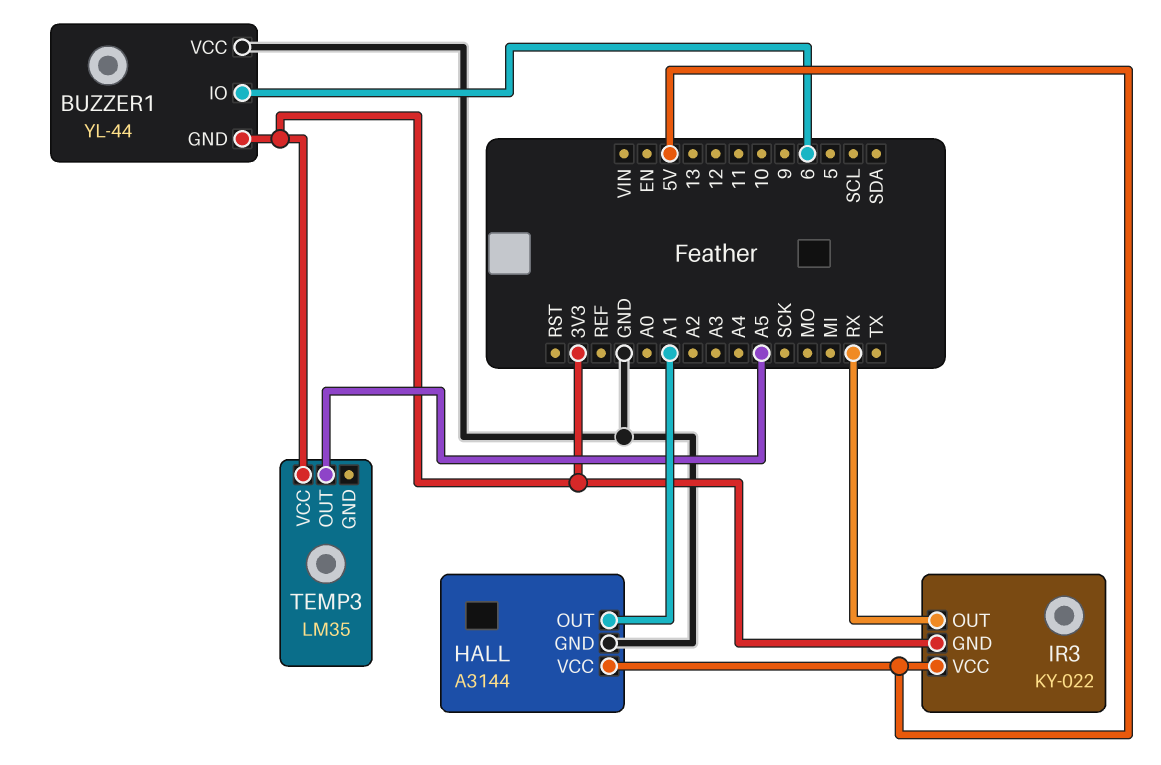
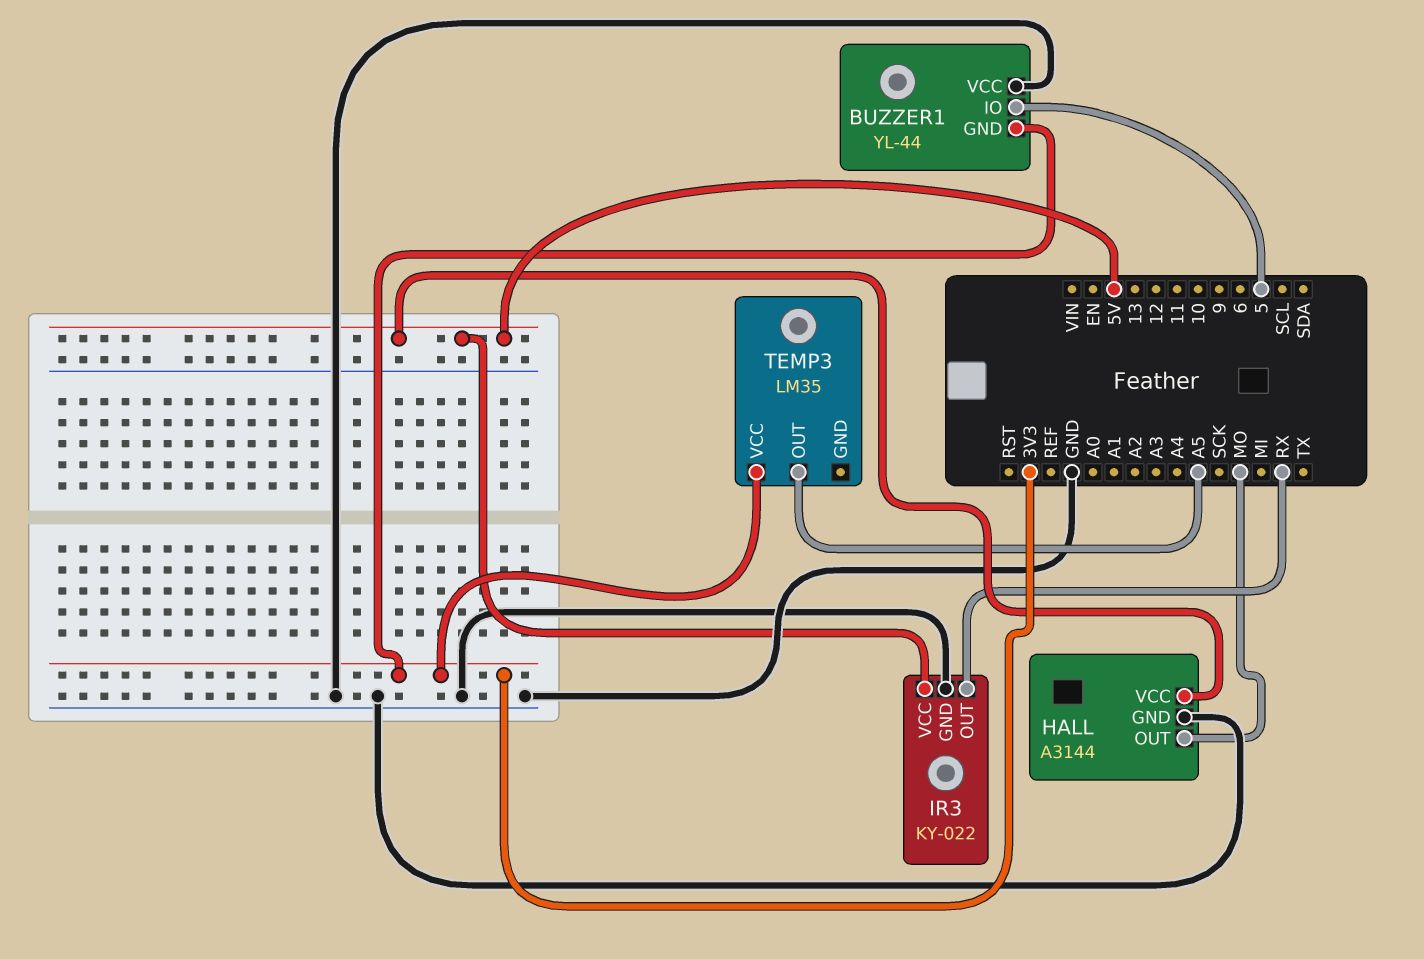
BUZZER1 pin IO: 6 -> 5
HALL pin OUT: A1 -> MO
IR3 pin GND: 3V3 -> GND

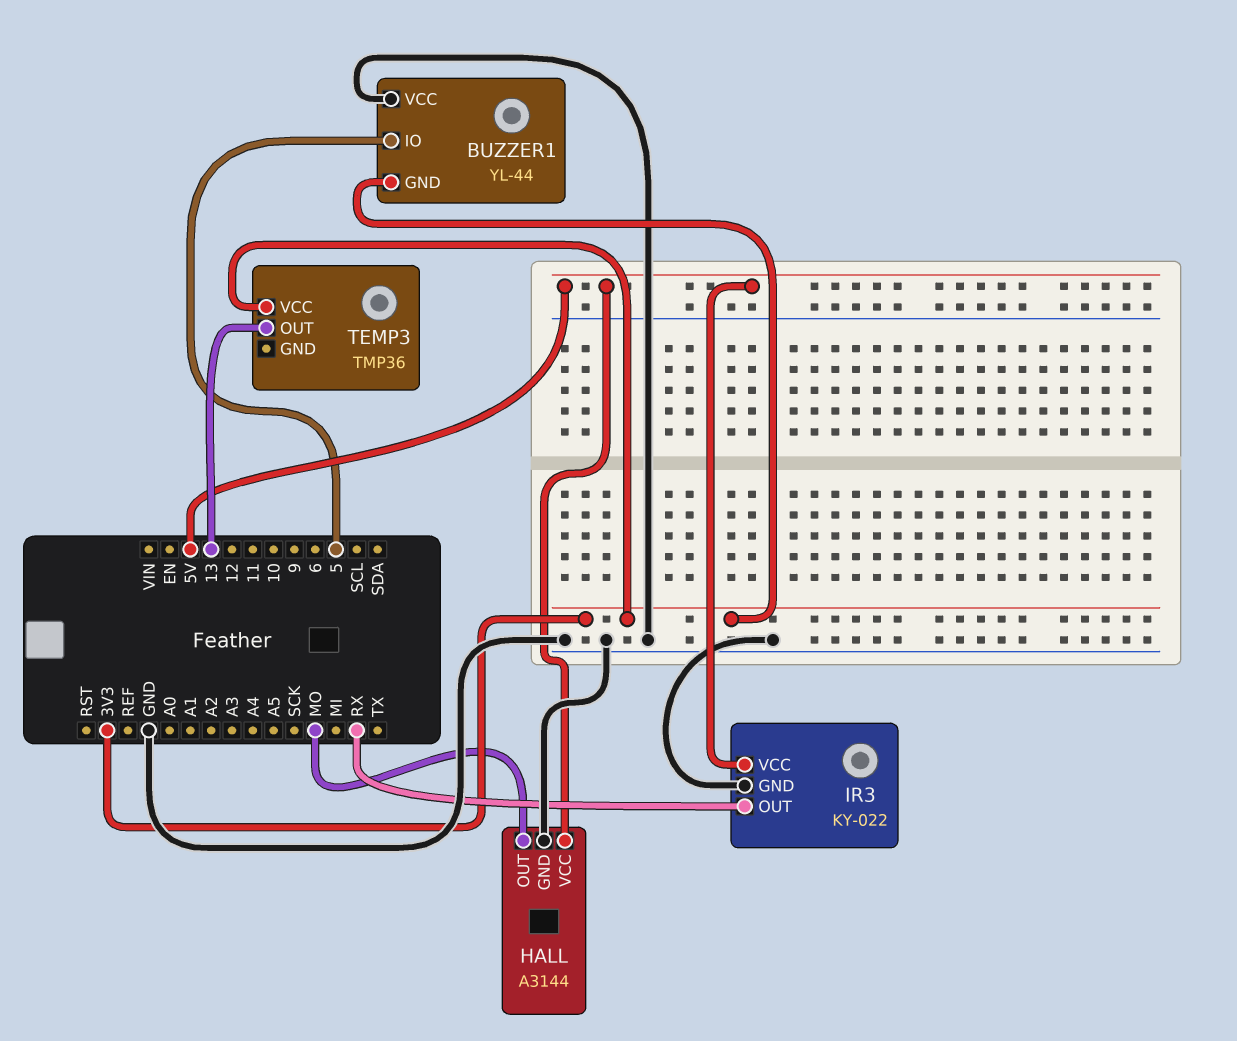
TEMP3: LM35 -> TMP36
TEMP3 pin OUT: A5 -> 13

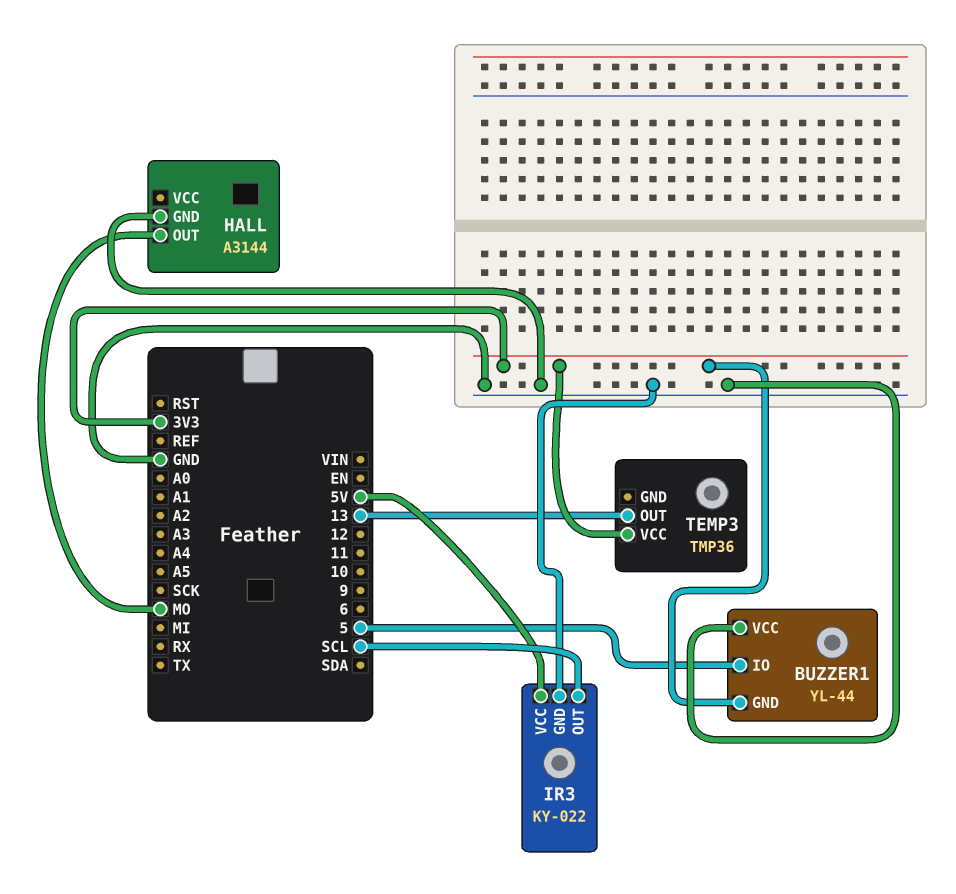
HALL pin VCC: 5V -> none
IR3 pin OUT: RX -> SCL

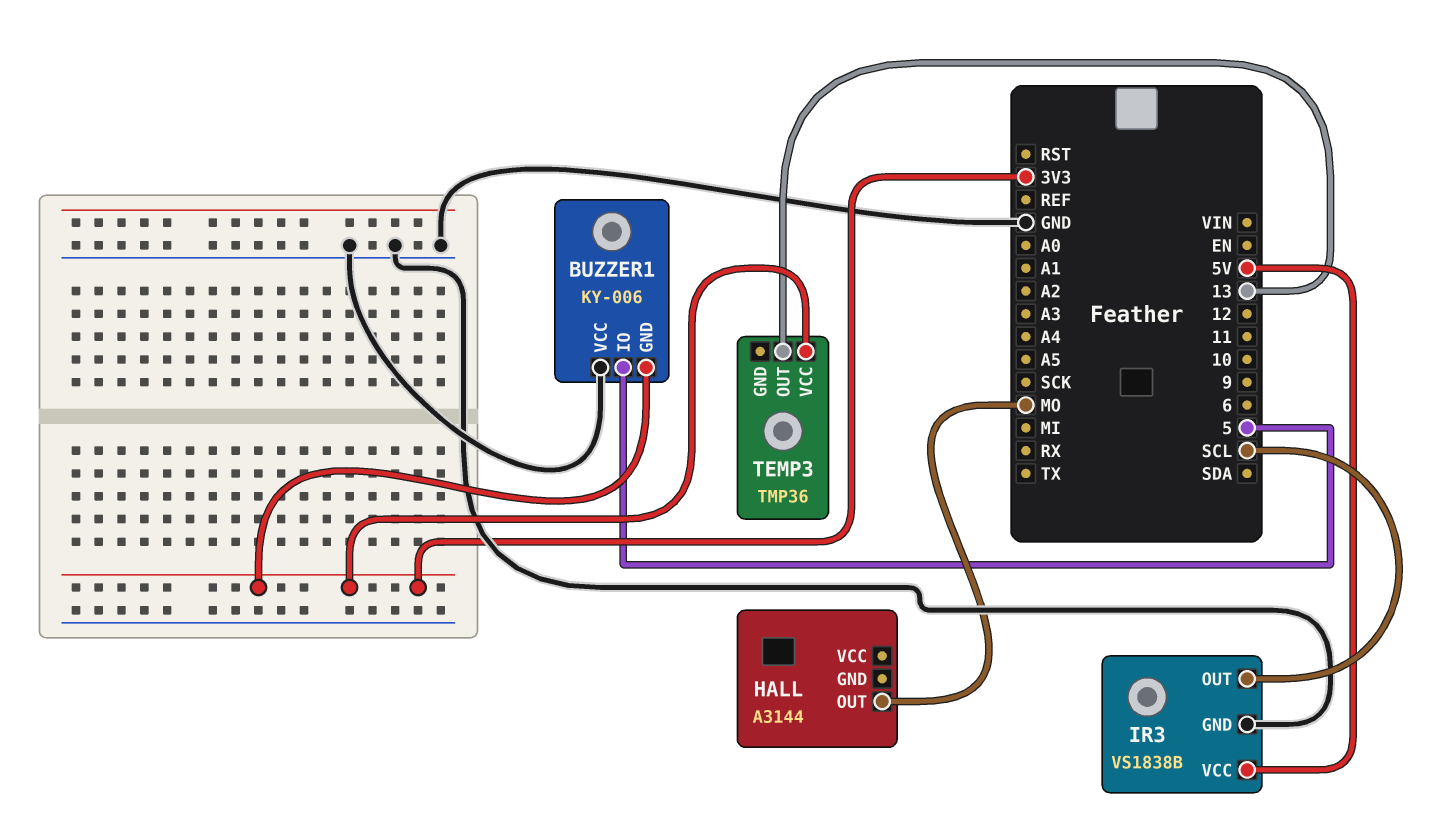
BUZZER1: YL-44 -> KY-006
HALL pin GND: GND -> none
IR3: KY-022 -> VS1838B

